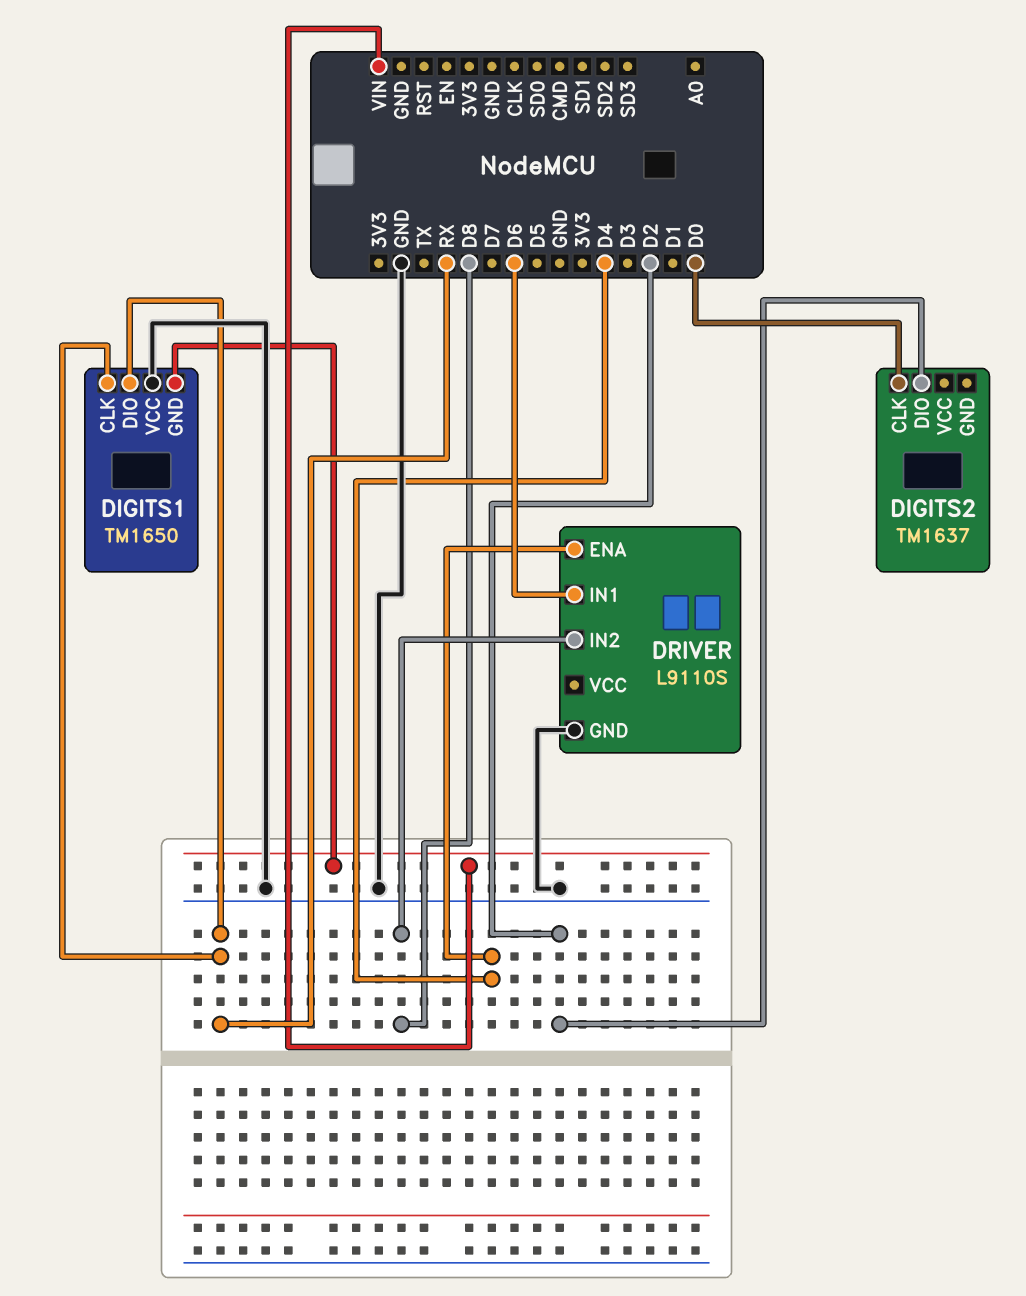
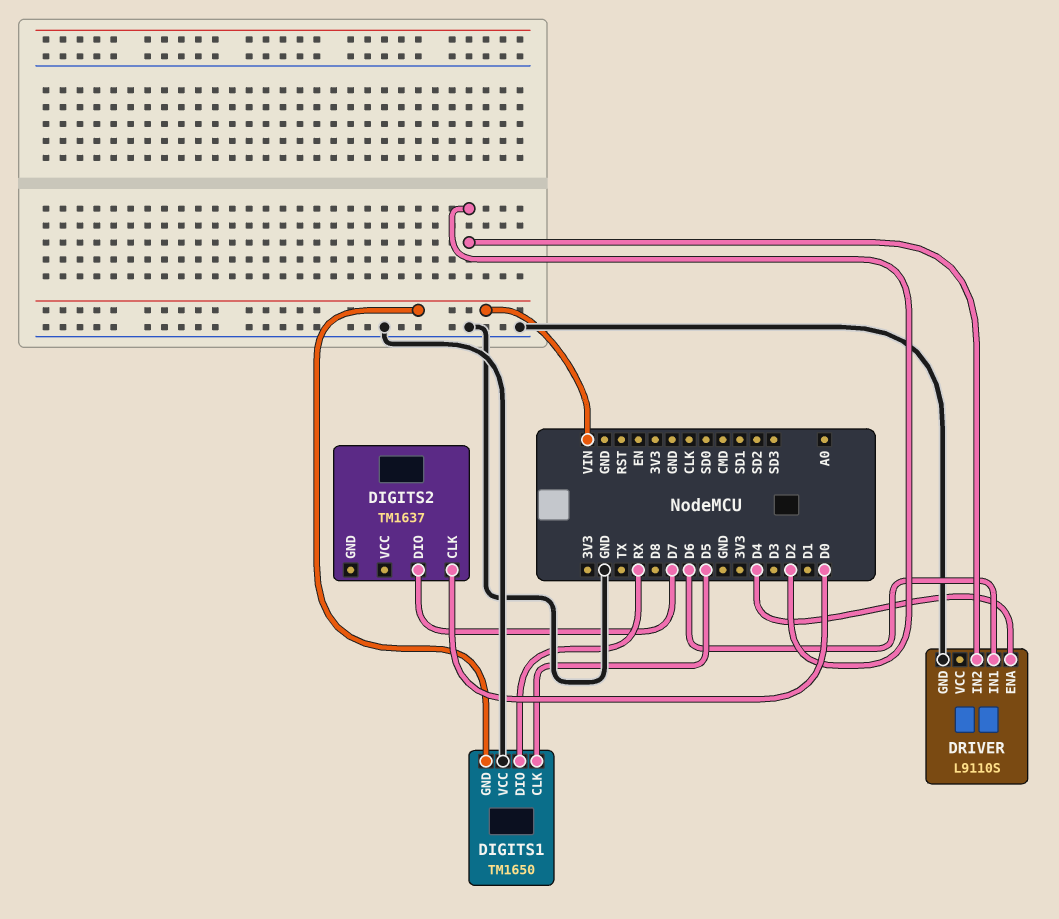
DIGITS1 pin CLK: RX -> D5
DIGITS2 pin DIO: D2 -> D7
DRIVER pin IN2: D8 -> D2

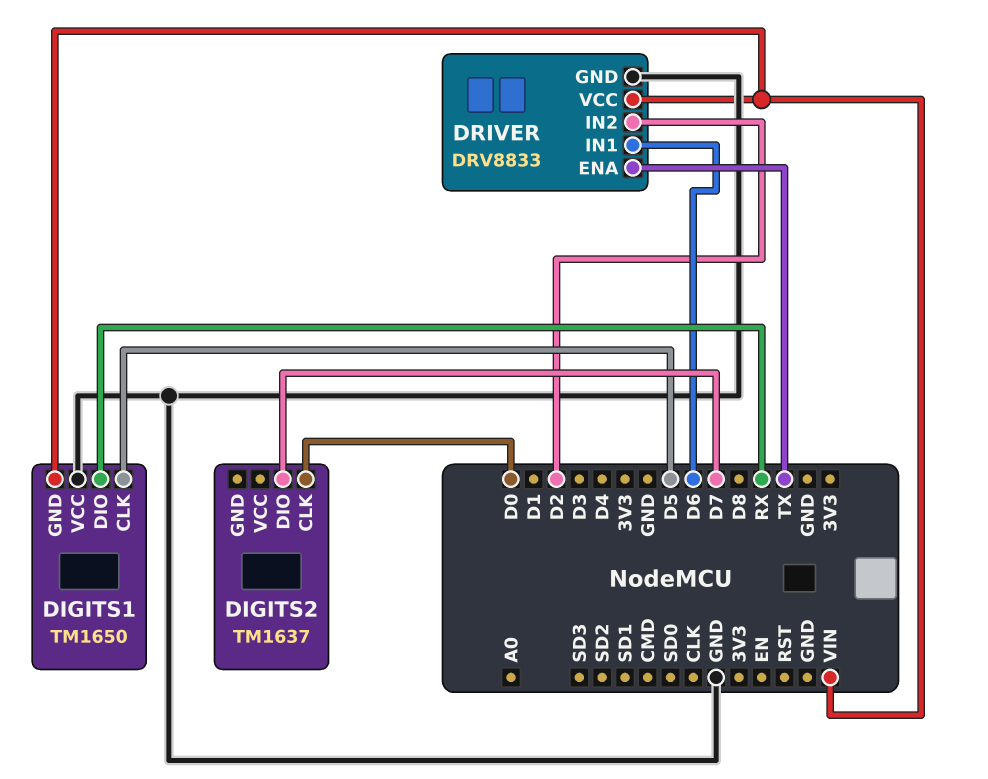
DRIVER: L9110S -> DRV8833
DRIVER pin ENA: D4 -> TX
DRIVER pin VCC: none -> VIN

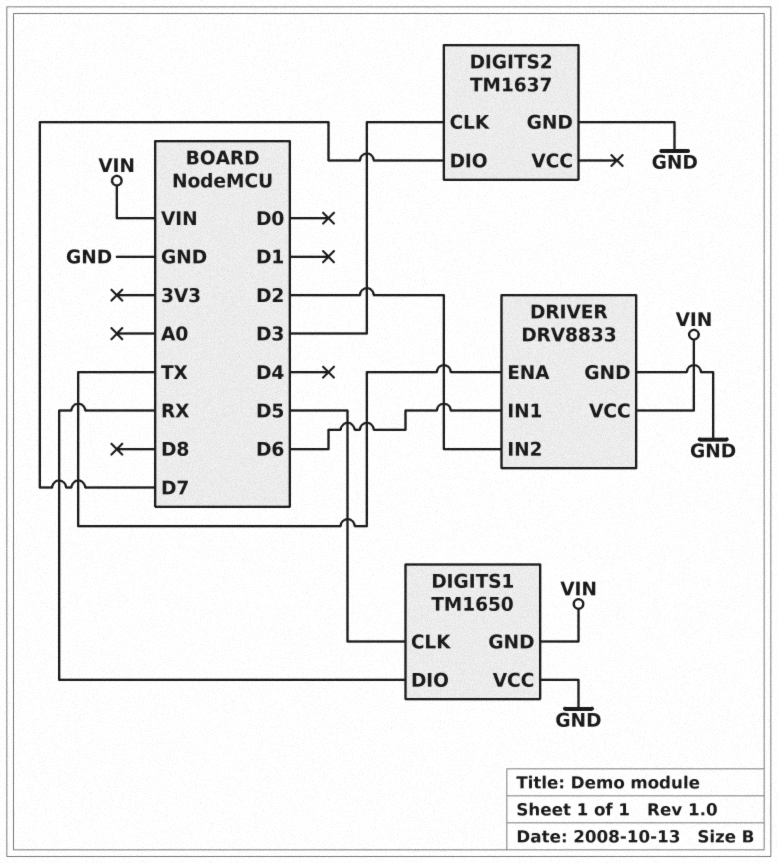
DIGITS2 pin CLK: D0 -> D3
DIGITS2 pin GND: none -> GND

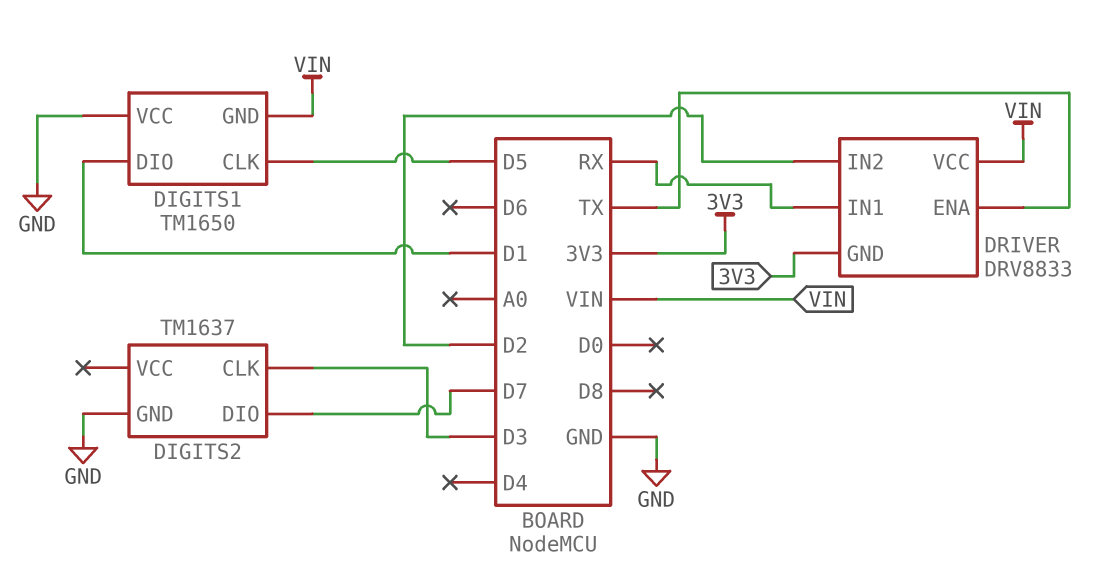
DIGITS1 pin DIO: RX -> D1
DRIVER pin GND: GND -> 3V3
DRIVER pin IN1: D6 -> RX

